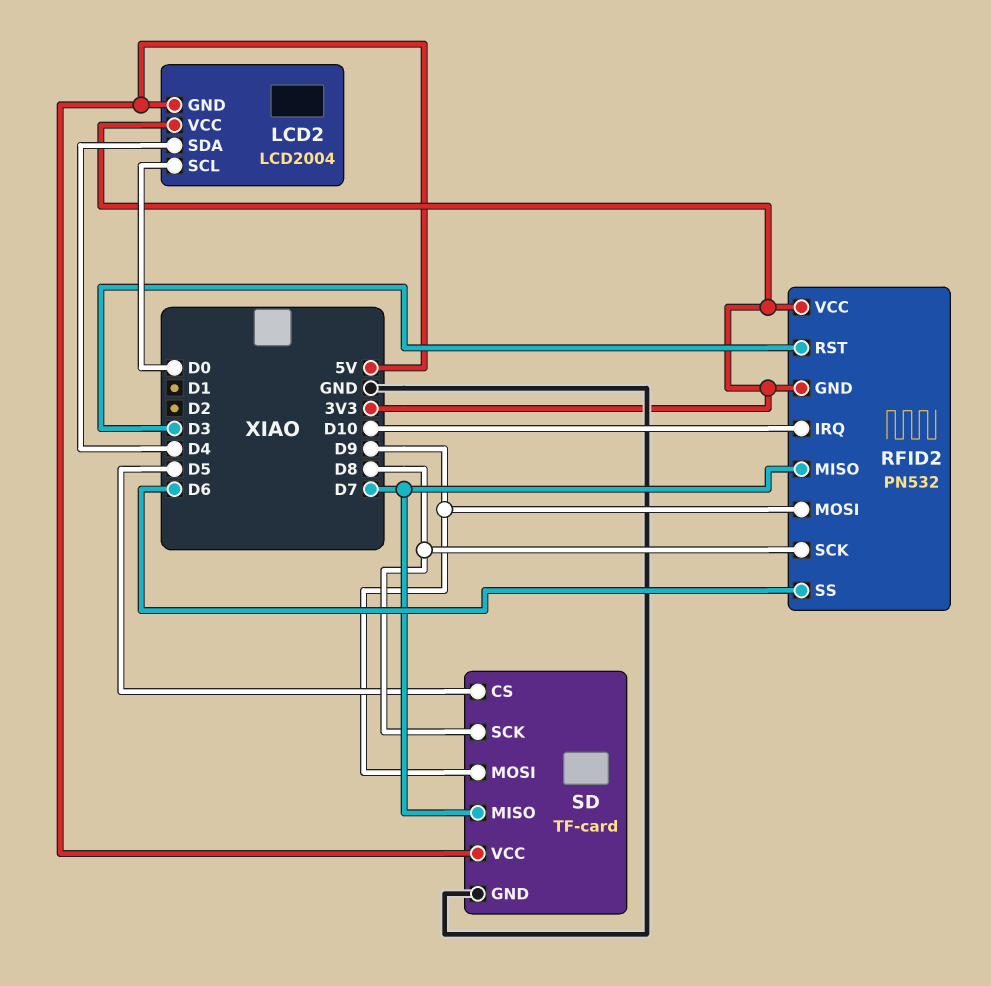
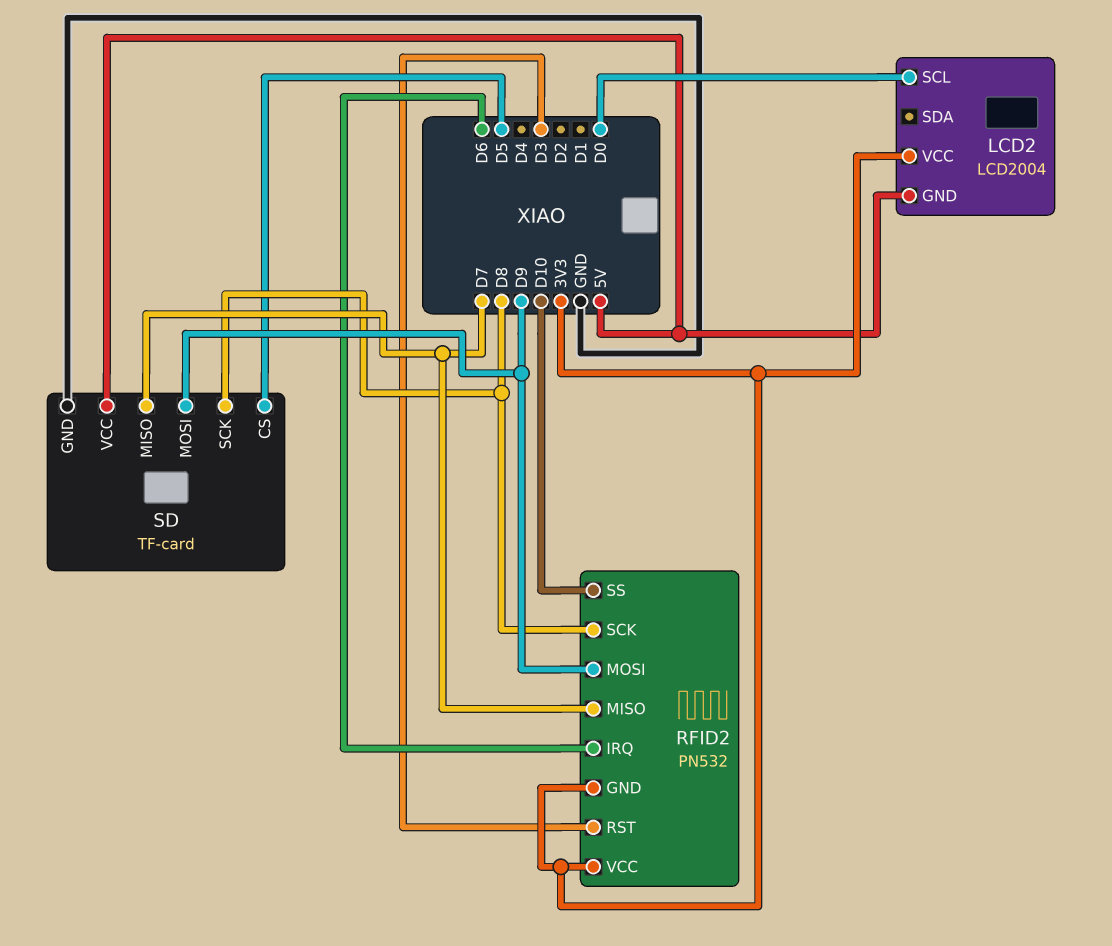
LCD2 pin SDA: D4 -> none
RFID2 pin IRQ: D10 -> D6
RFID2 pin SS: D6 -> D10

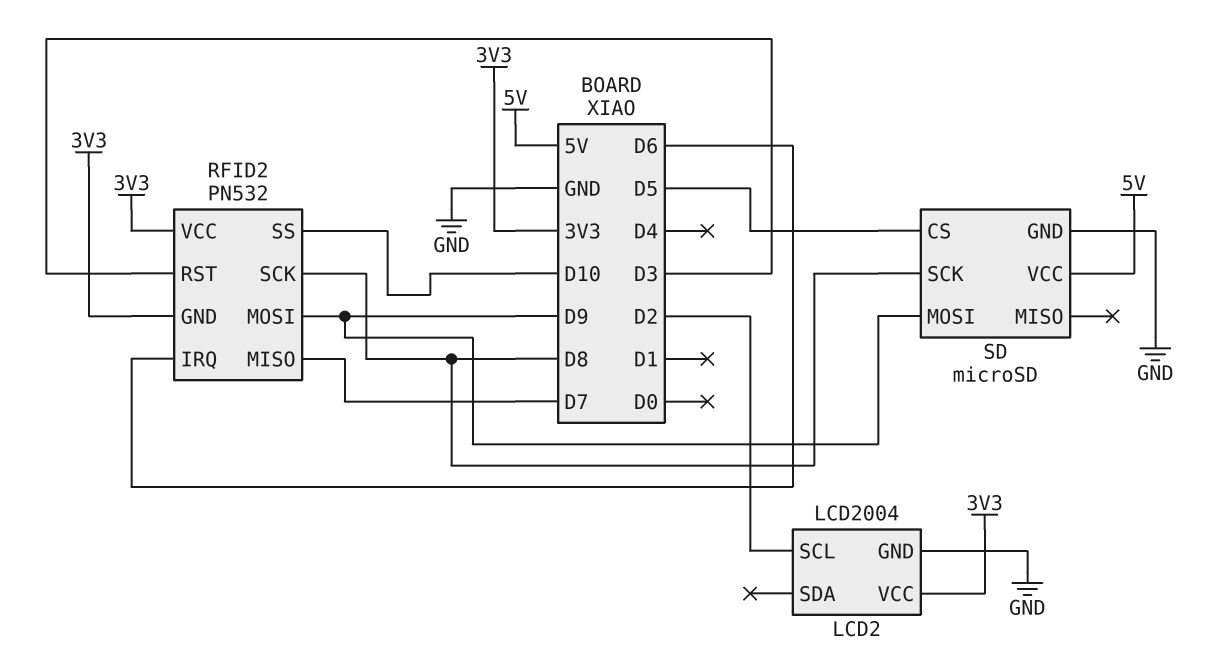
LCD2 pin GND: 5V -> GND
LCD2 pin SCL: D0 -> D2
SD: TF-card -> microSD
SD pin MISO: D7 -> none

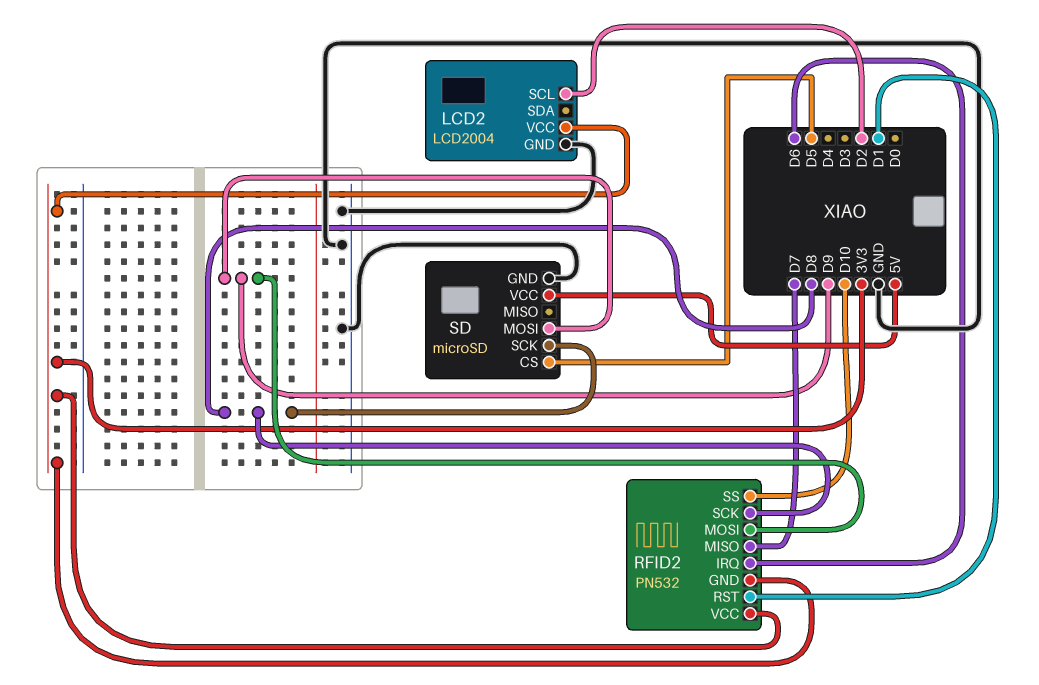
RFID2 pin RST: D3 -> D1

